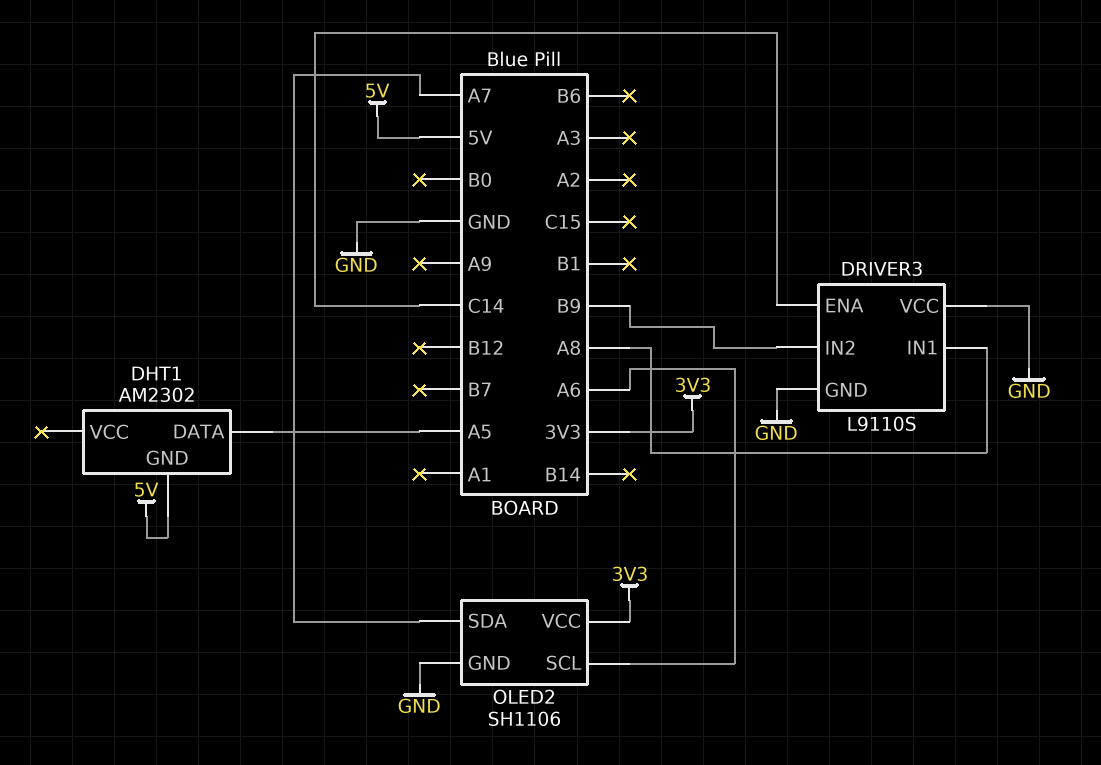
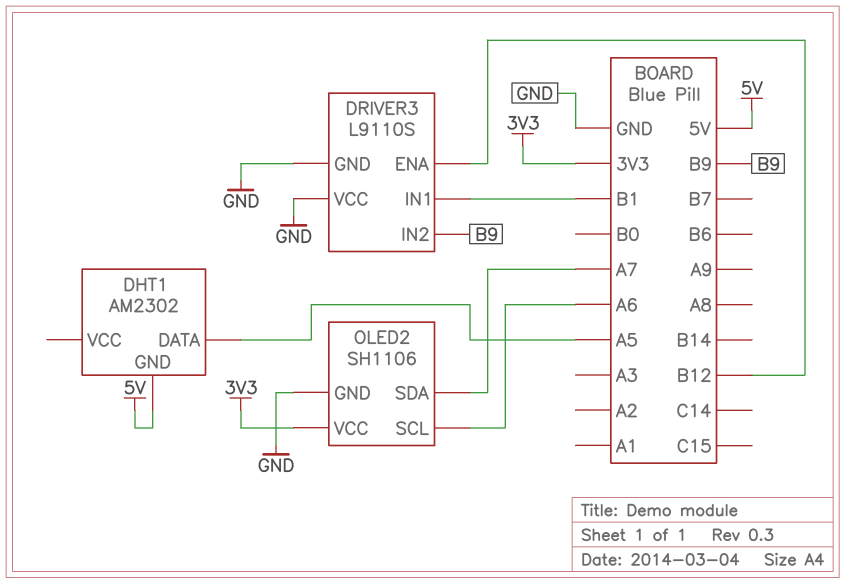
DRIVER3 pin ENA: C14 -> B12
DRIVER3 pin IN1: A8 -> B1

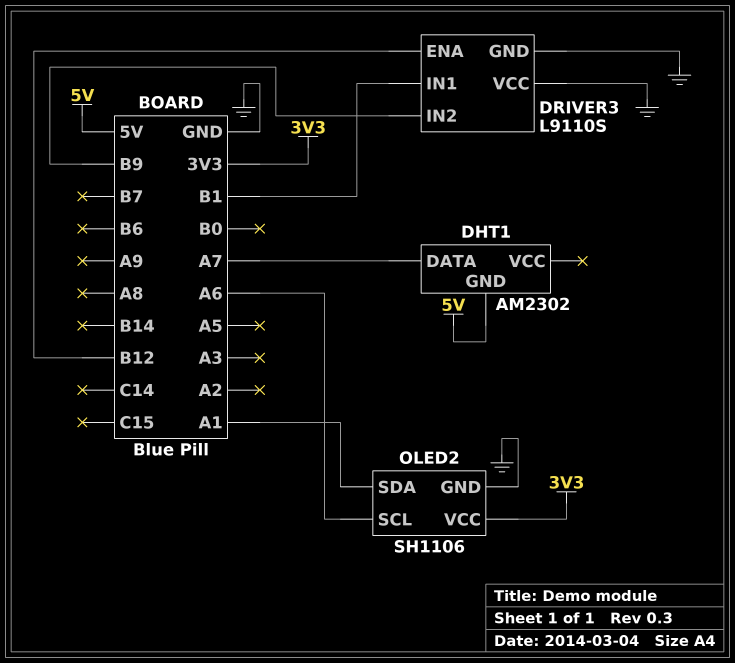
DHT1 pin DATA: A5 -> A7
OLED2 pin SDA: A7 -> A1

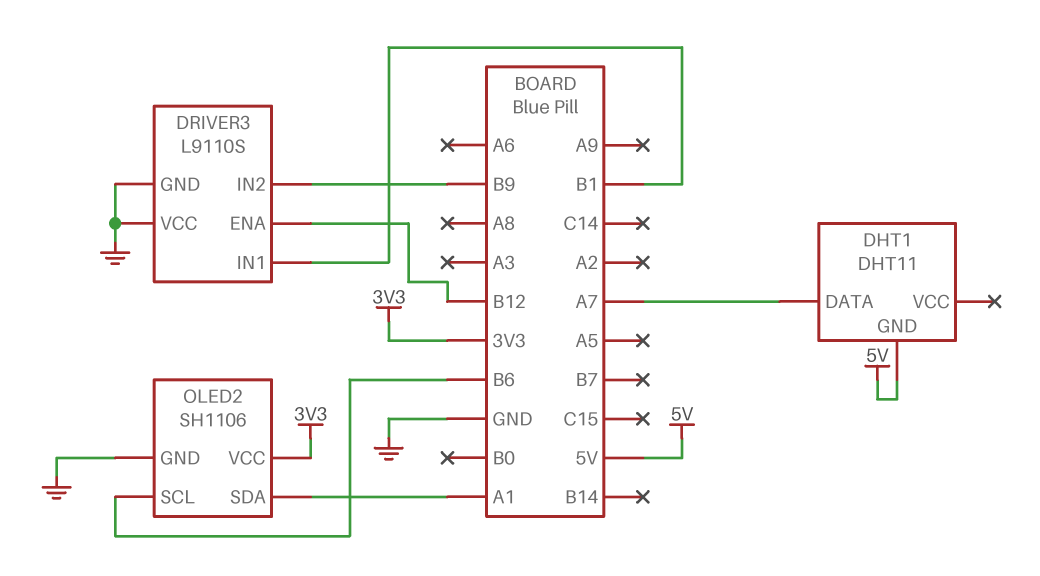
DHT1: AM2302 -> DHT11
OLED2 pin SCL: A6 -> B6

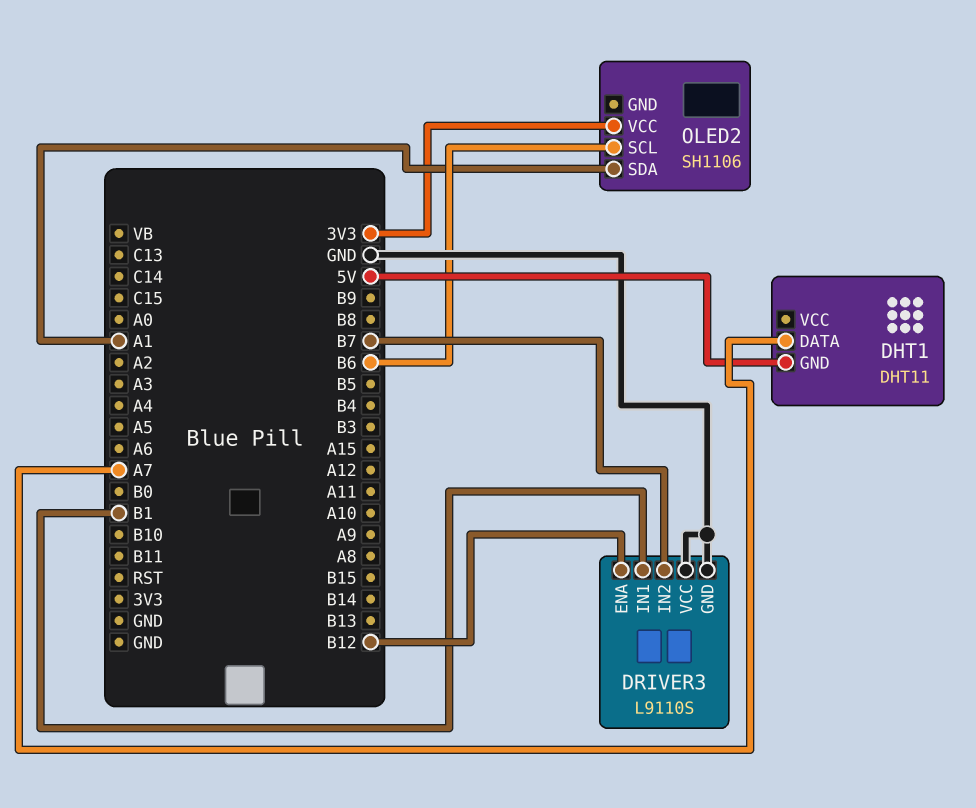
DRIVER3 pin IN2: B9 -> B7
OLED2 pin GND: GND -> none

